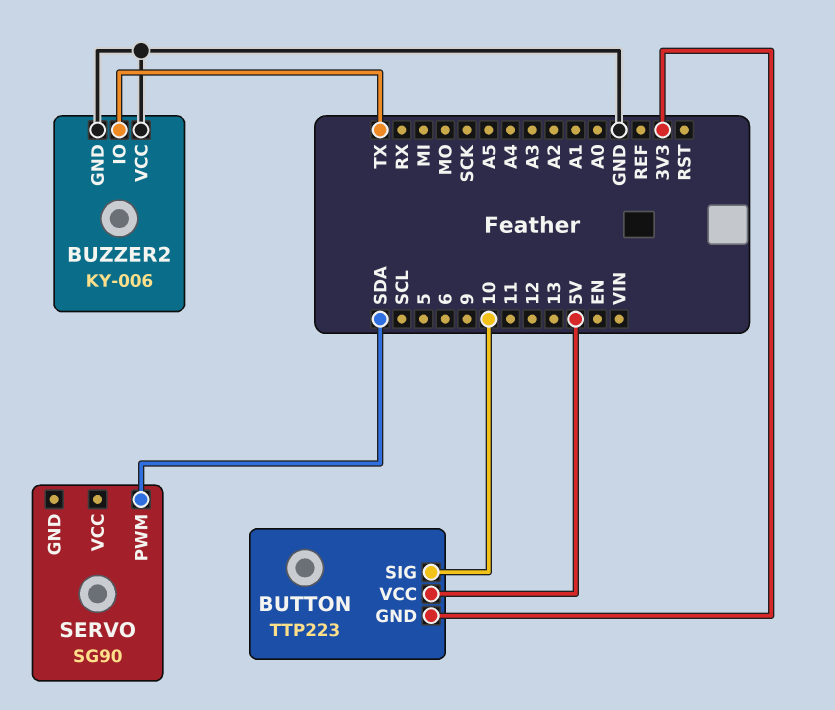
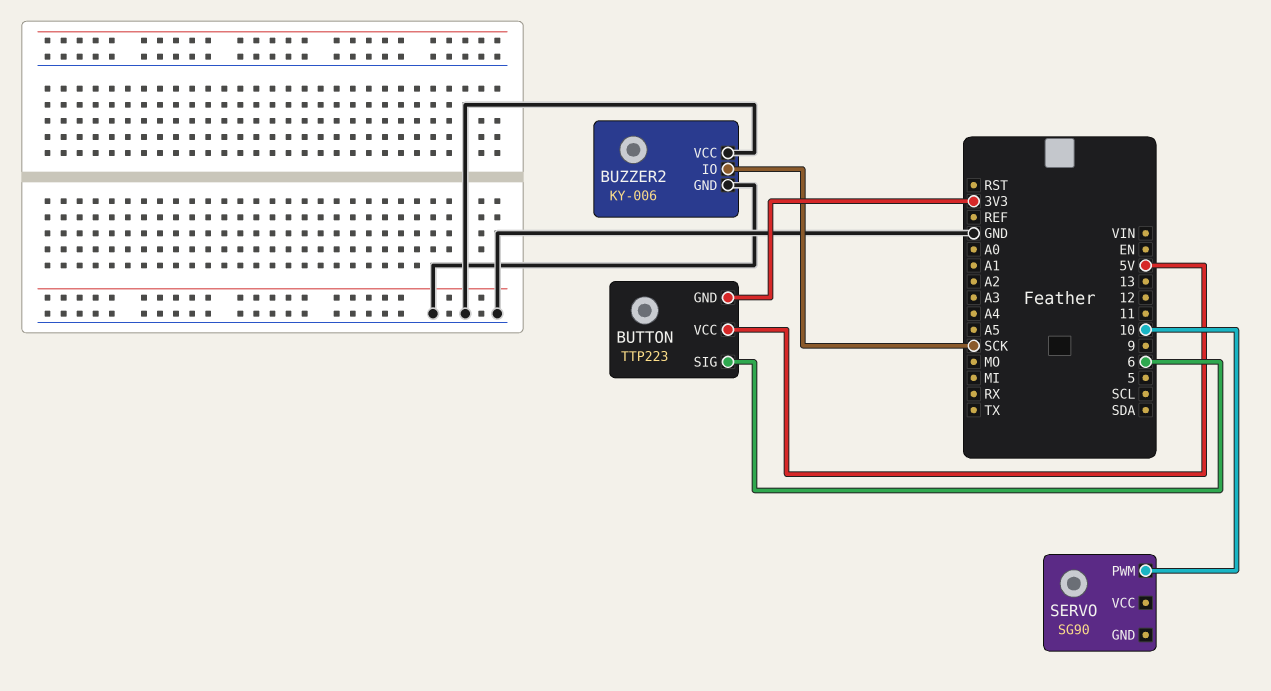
BUTTON pin SIG: 10 -> 6
BUZZER2 pin IO: TX -> SCK
SERVO pin PWM: SDA -> 10

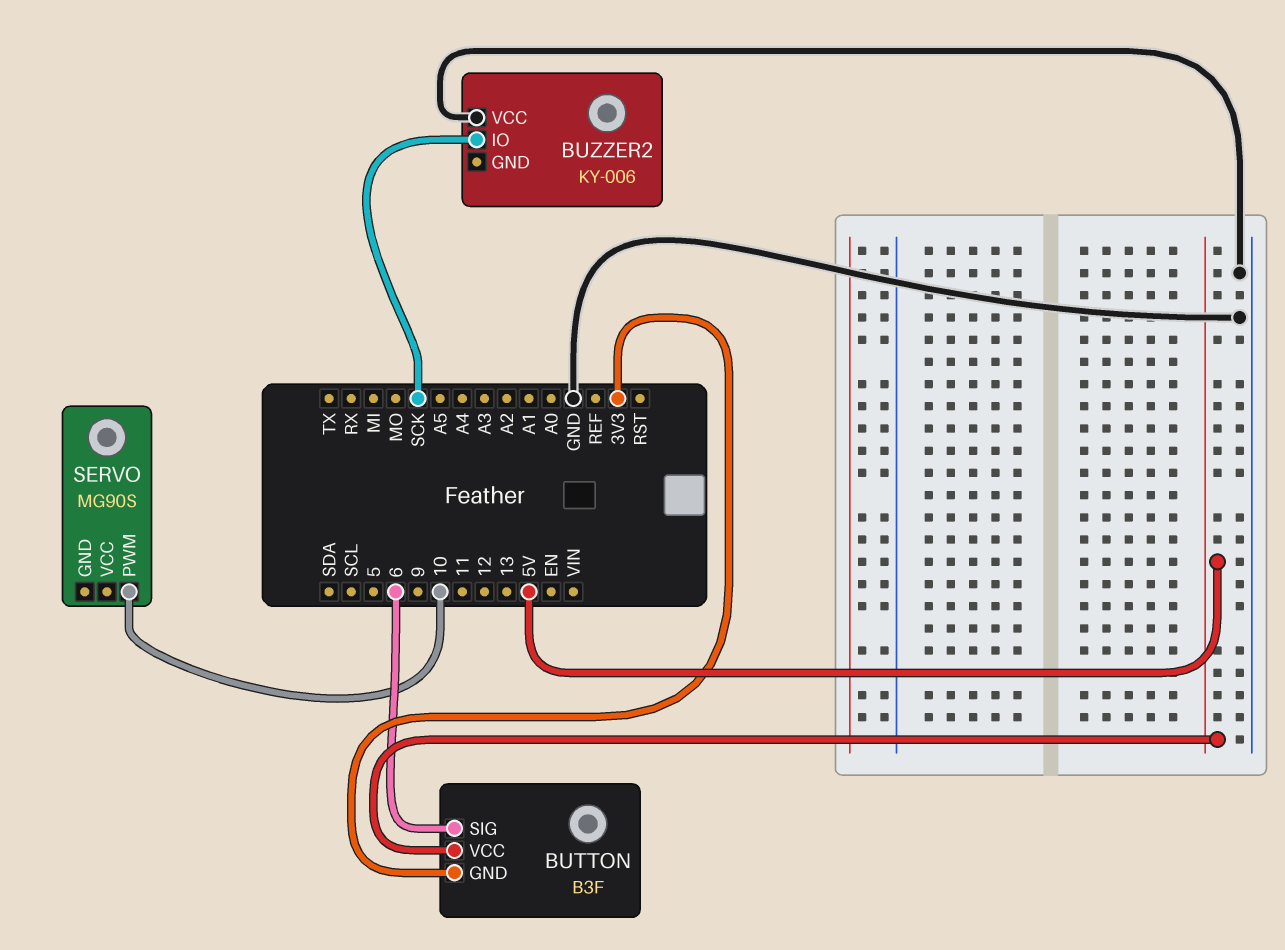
BUTTON: TTP223 -> B3F
BUZZER2 pin GND: GND -> none
SERVO: SG90 -> MG90S

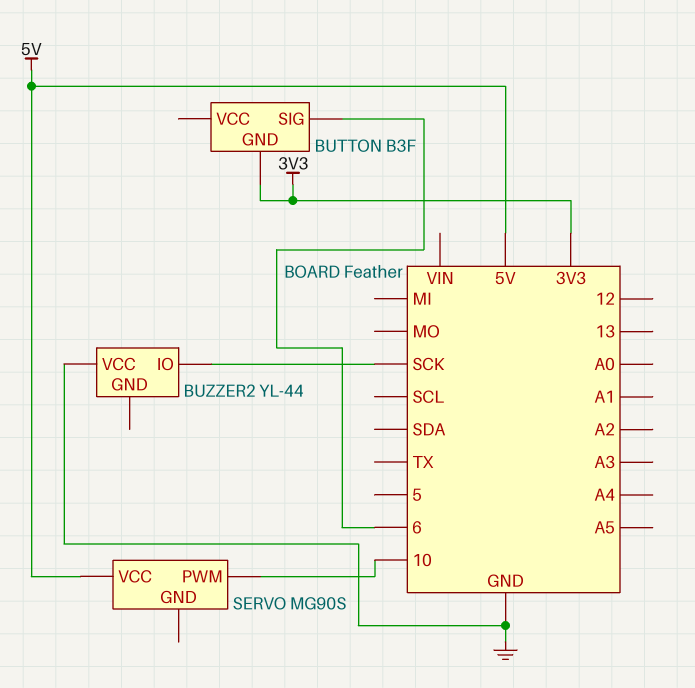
BUTTON pin VCC: 5V -> none
BUZZER2: KY-006 -> YL-44
SERVO pin VCC: none -> 5V

